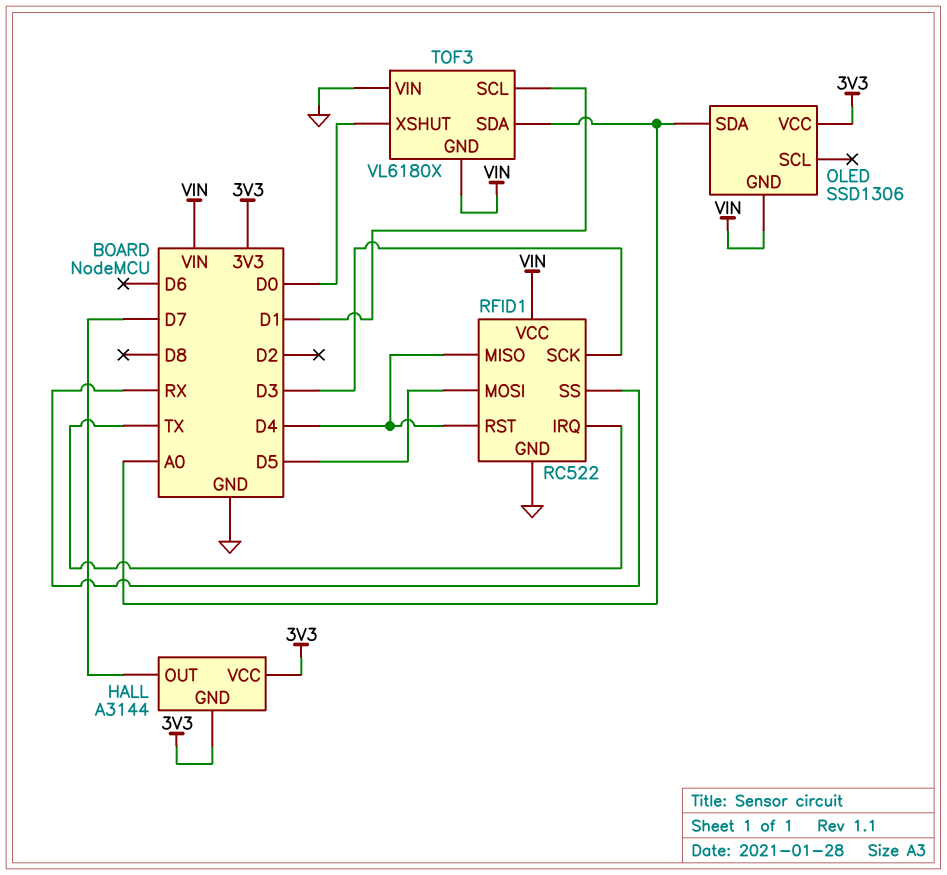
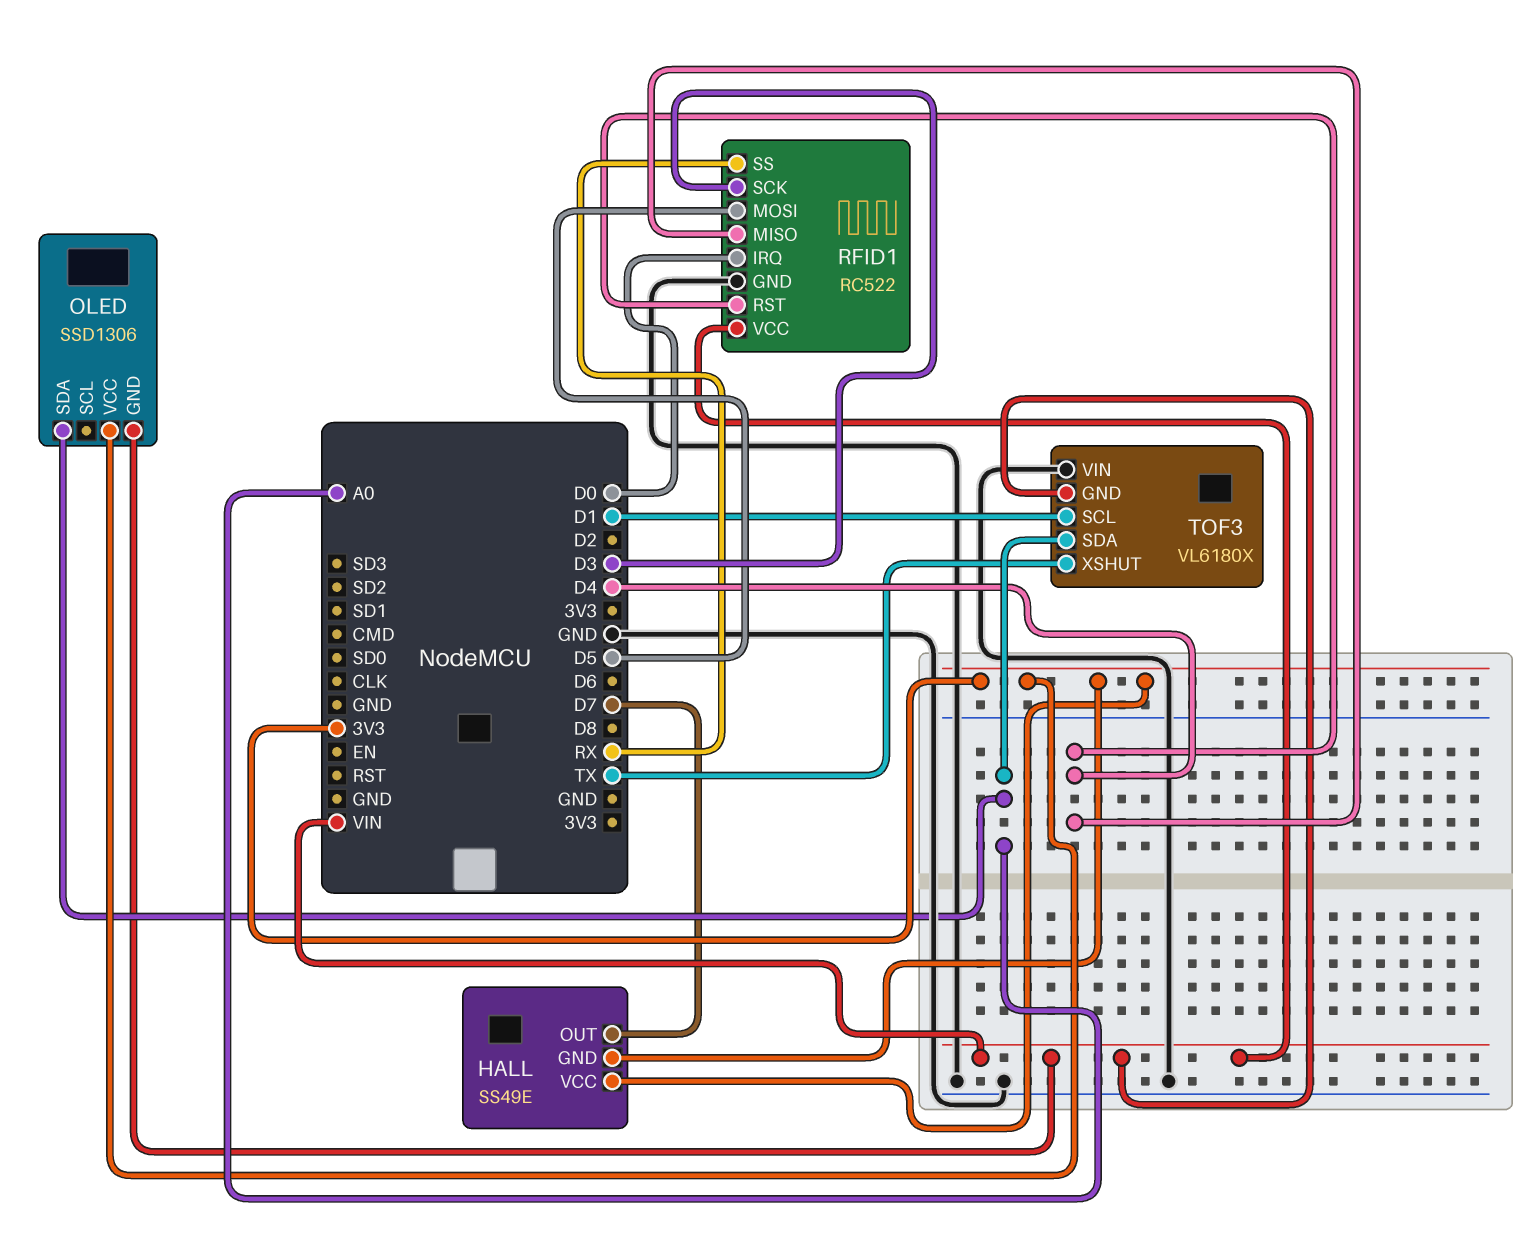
HALL: A3144 -> SS49E
RFID1 pin IRQ: TX -> D0
TOF3 pin XSHUT: D0 -> TX

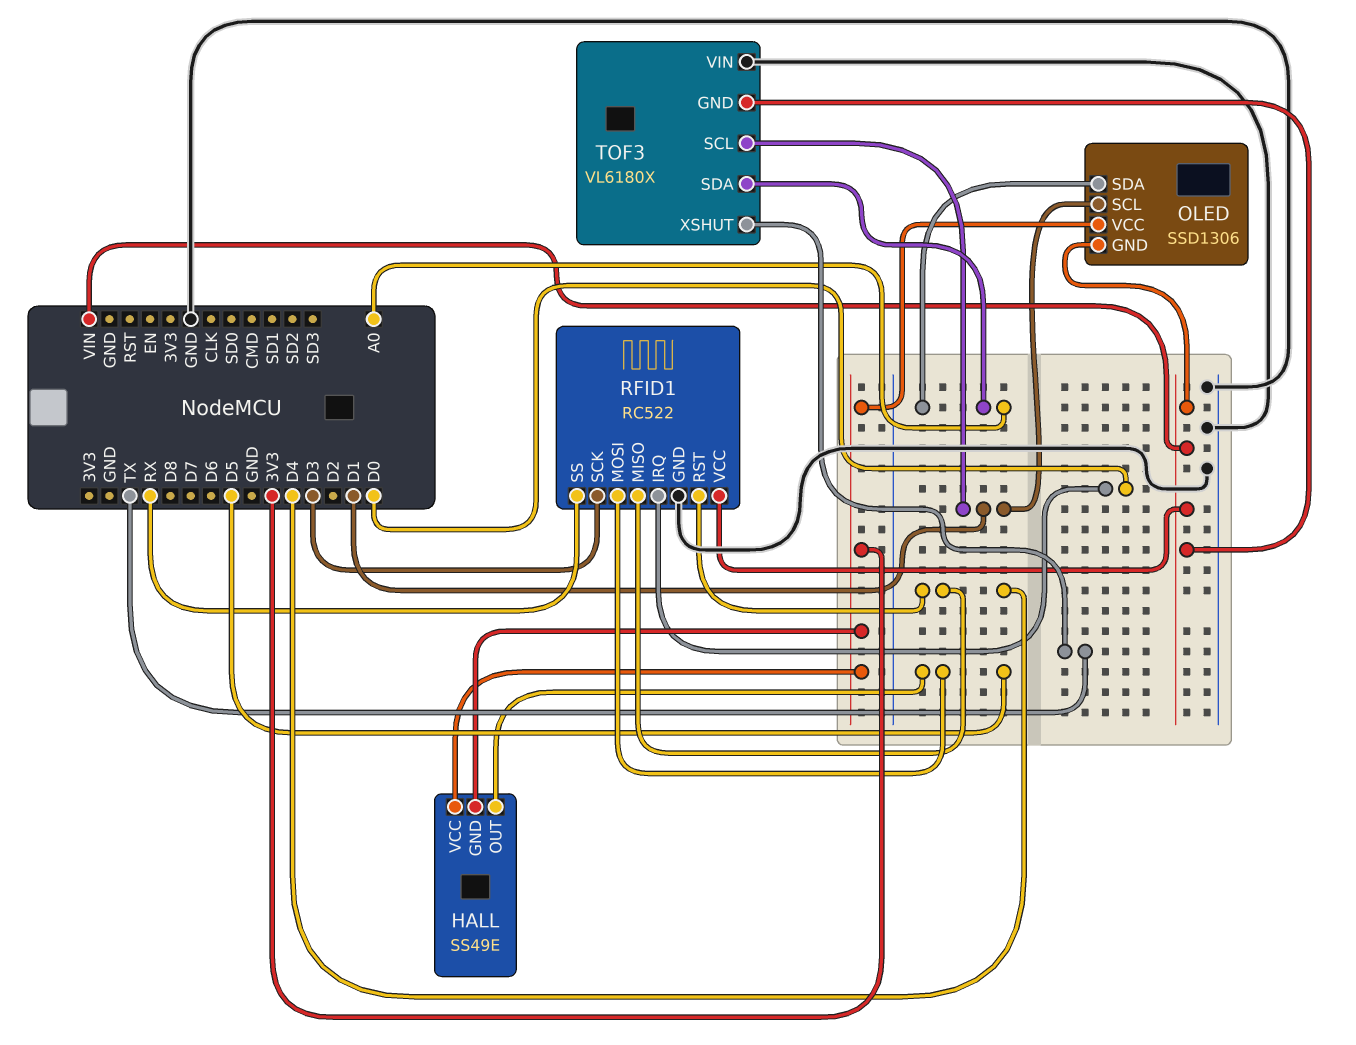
HALL pin OUT: D7 -> D5
OLED pin SCL: none -> D1

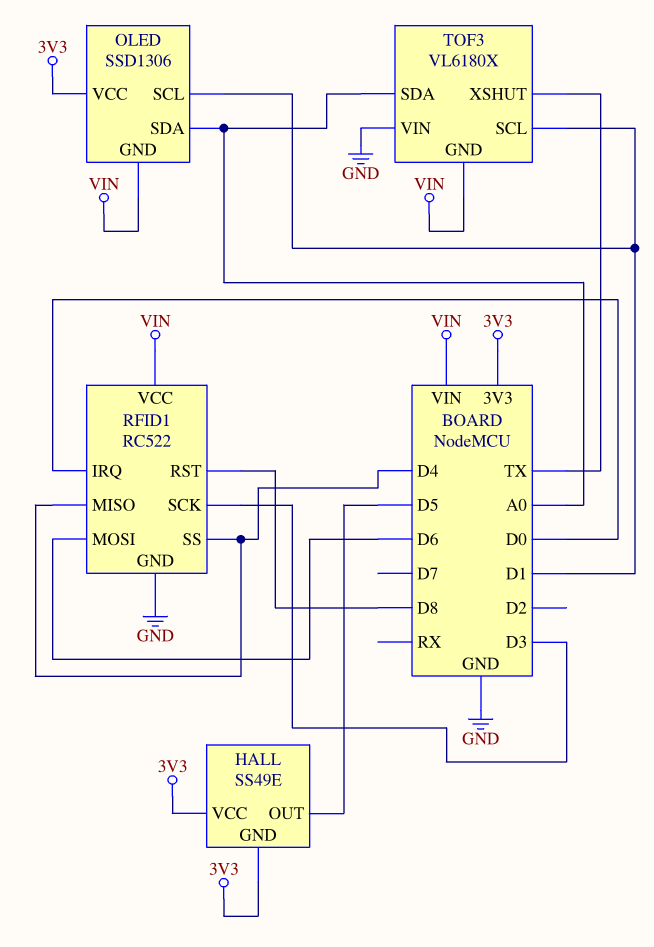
RFID1 pin MOSI: D5 -> D6
RFID1 pin RST: D4 -> D8
RFID1 pin SS: RX -> D4

